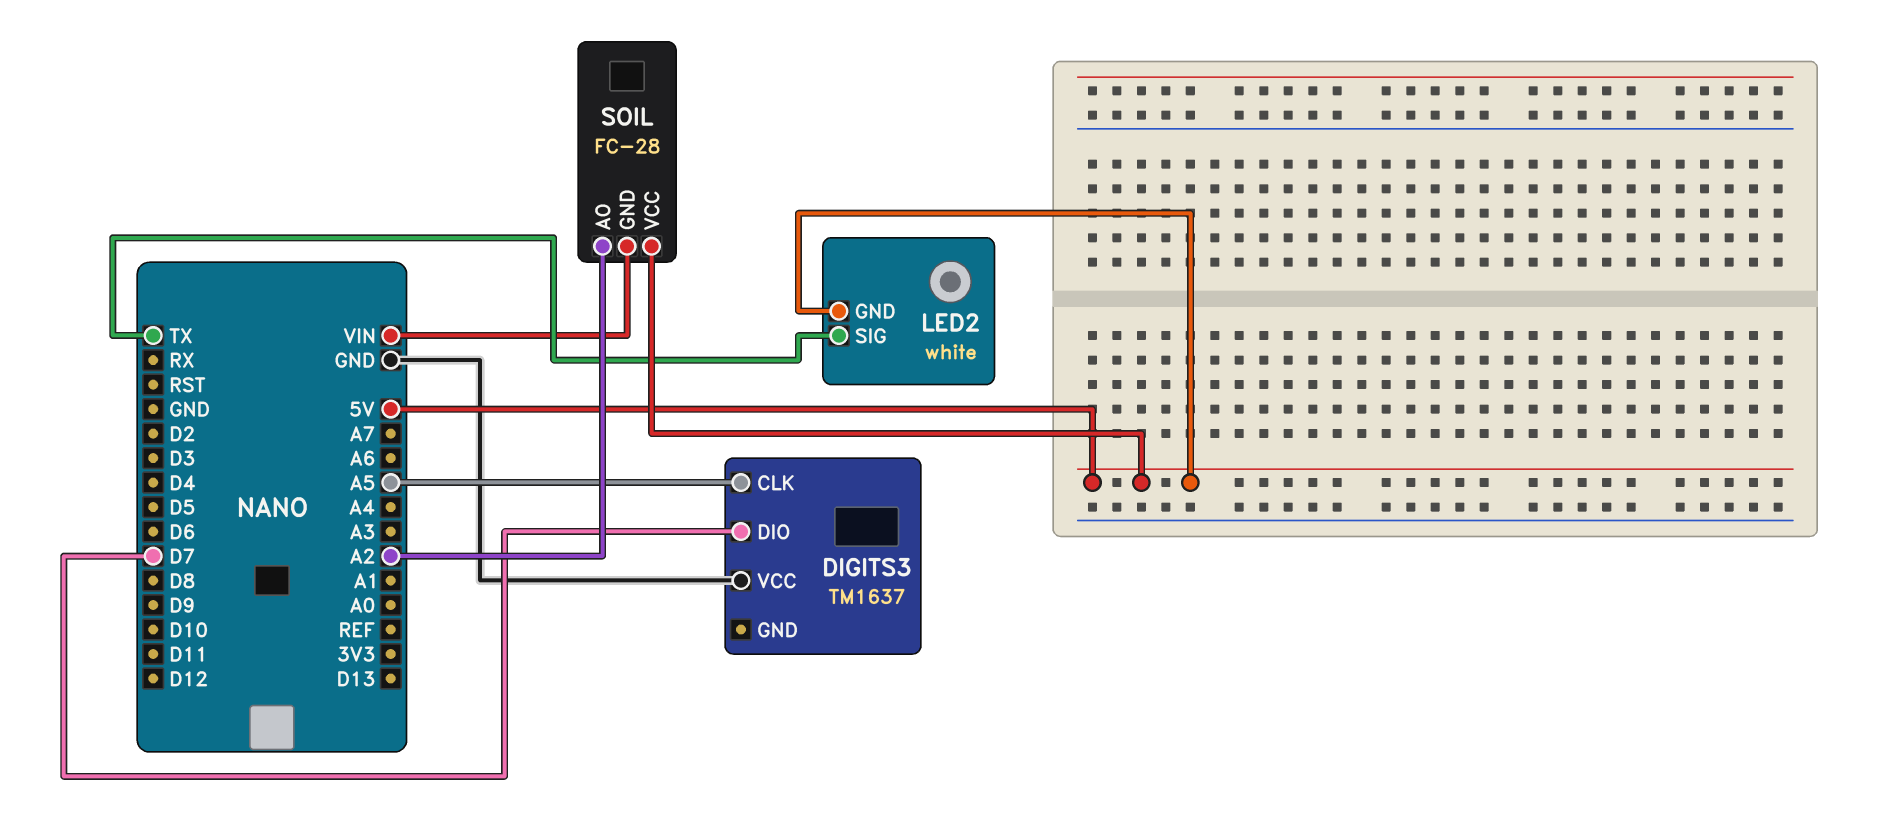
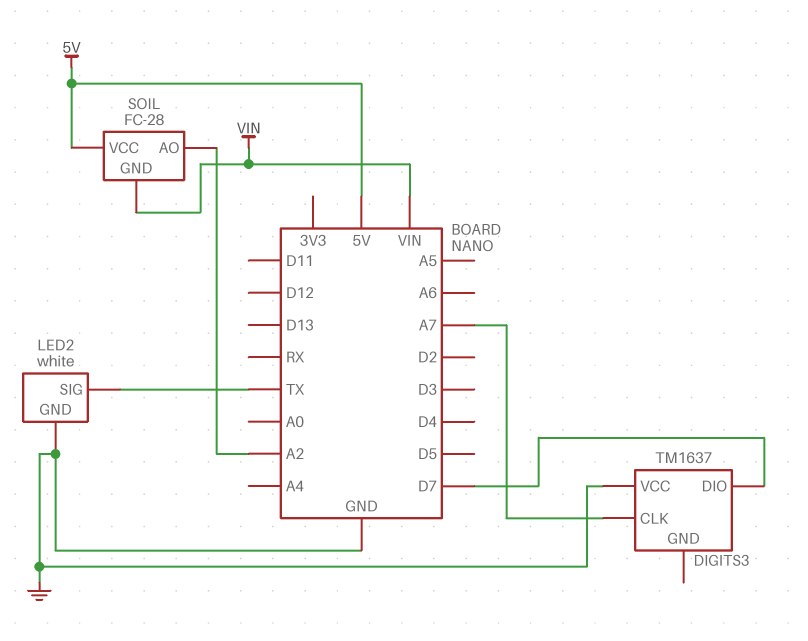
DIGITS3 pin CLK: A5 -> A7
LED2 pin GND: 5V -> GND

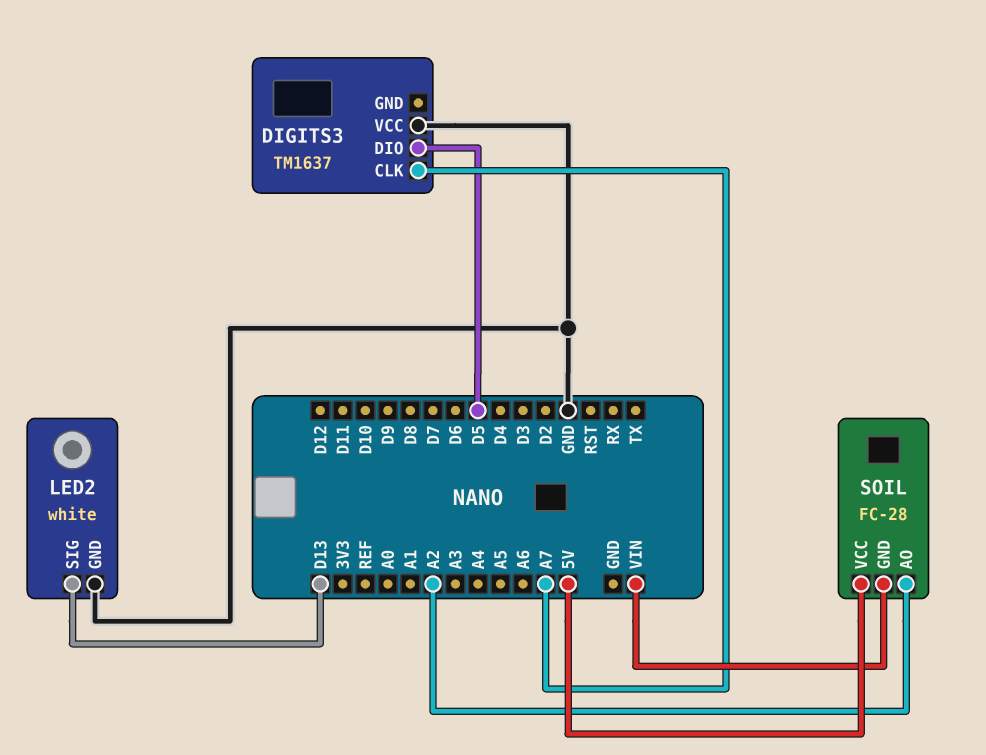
DIGITS3 pin DIO: D7 -> D5
LED2 pin SIG: TX -> D13

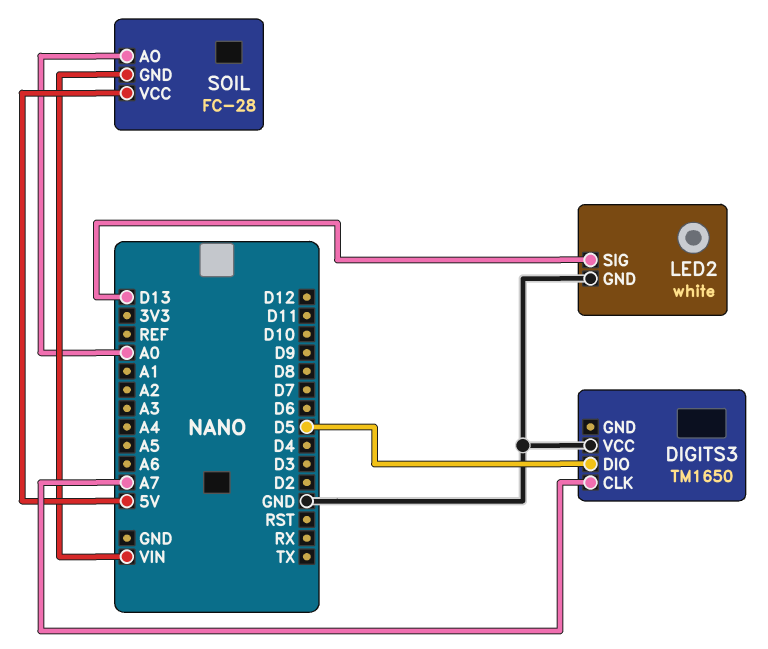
DIGITS3: TM1637 -> TM1650
SOIL pin AO: A2 -> A0

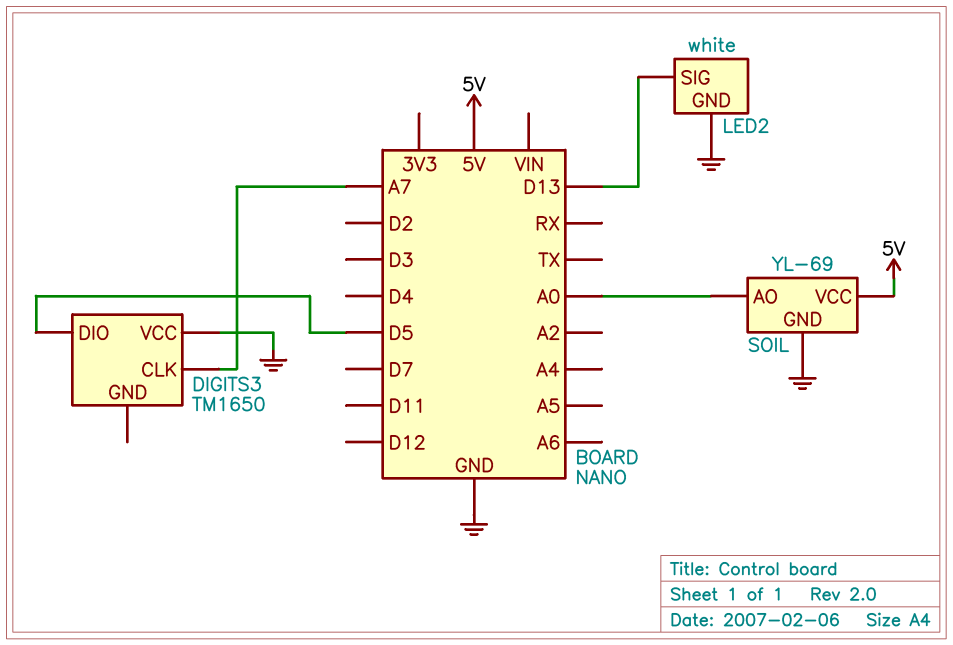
SOIL: FC-28 -> YL-69
SOIL pin GND: VIN -> GND

